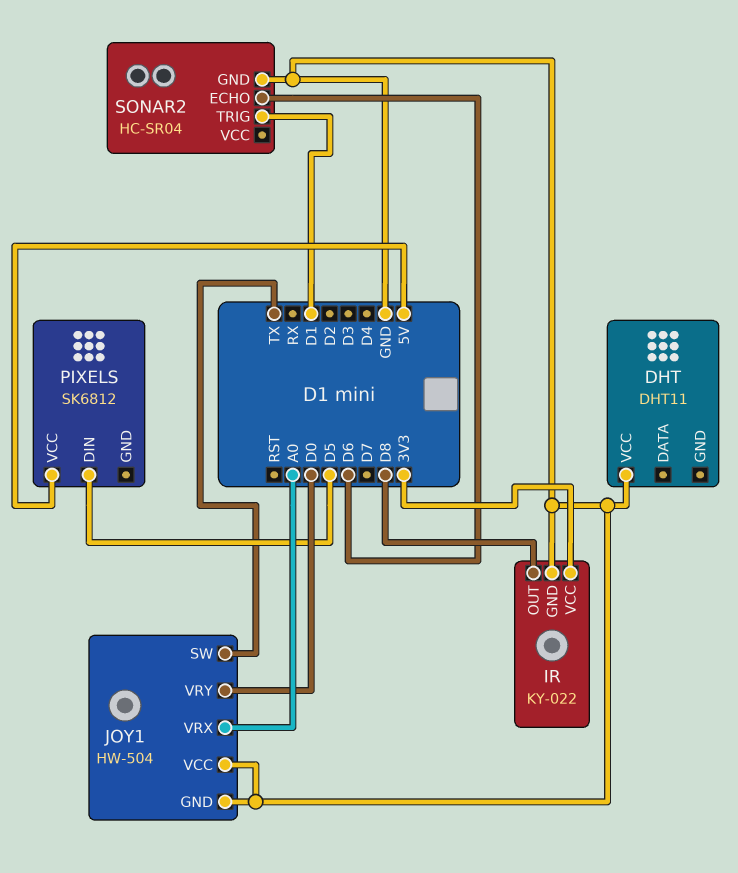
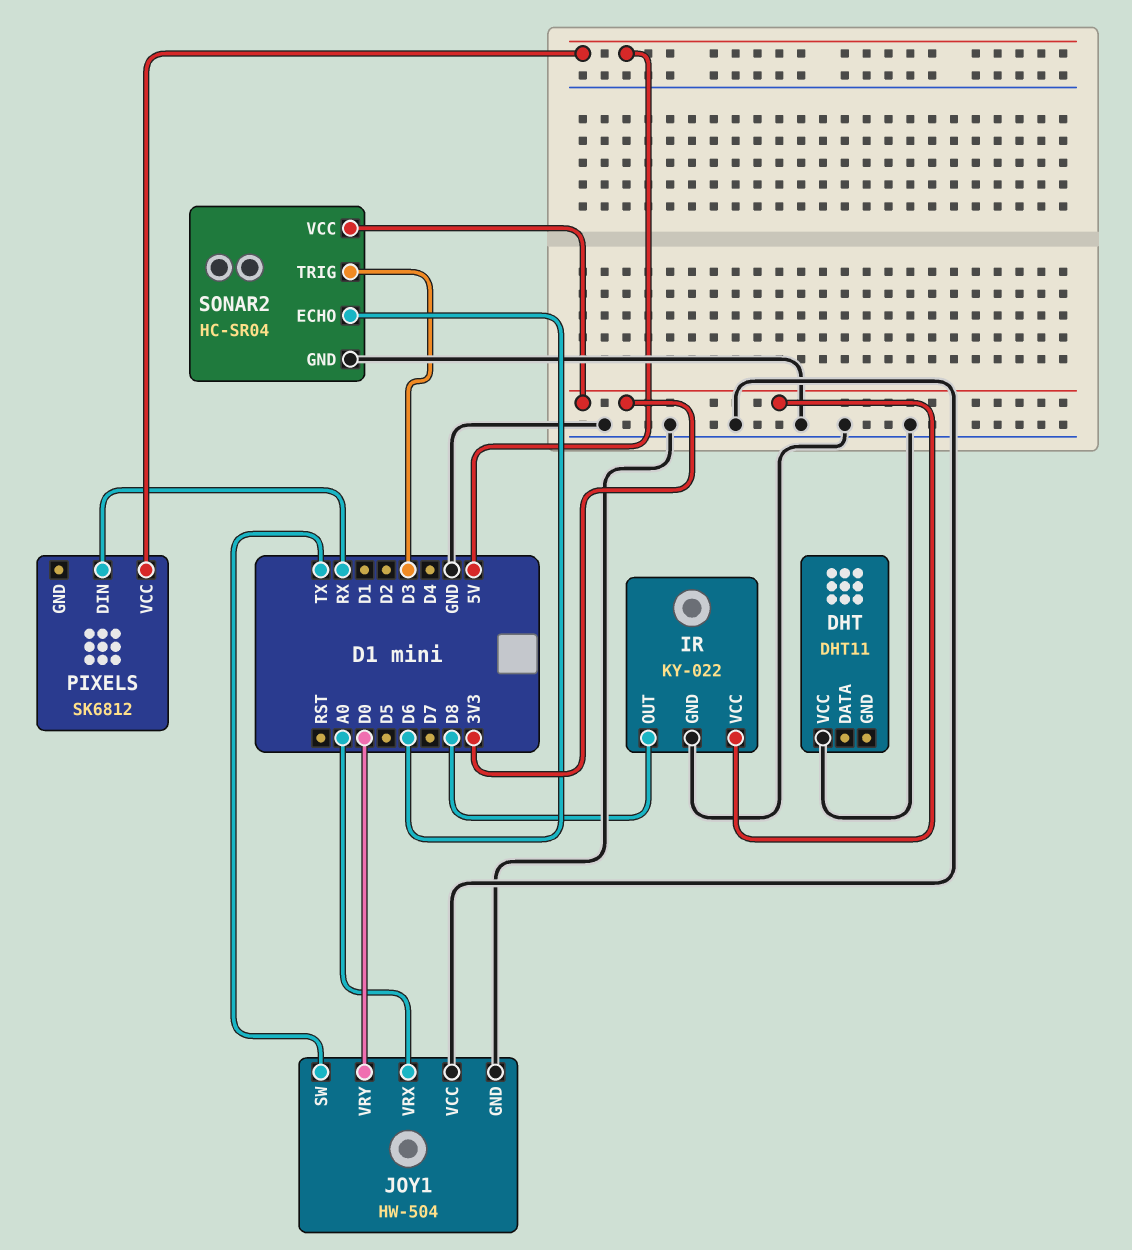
PIXELS pin DIN: D5 -> RX
SONAR2 pin TRIG: D1 -> D3
SONAR2 pin VCC: none -> 3V3

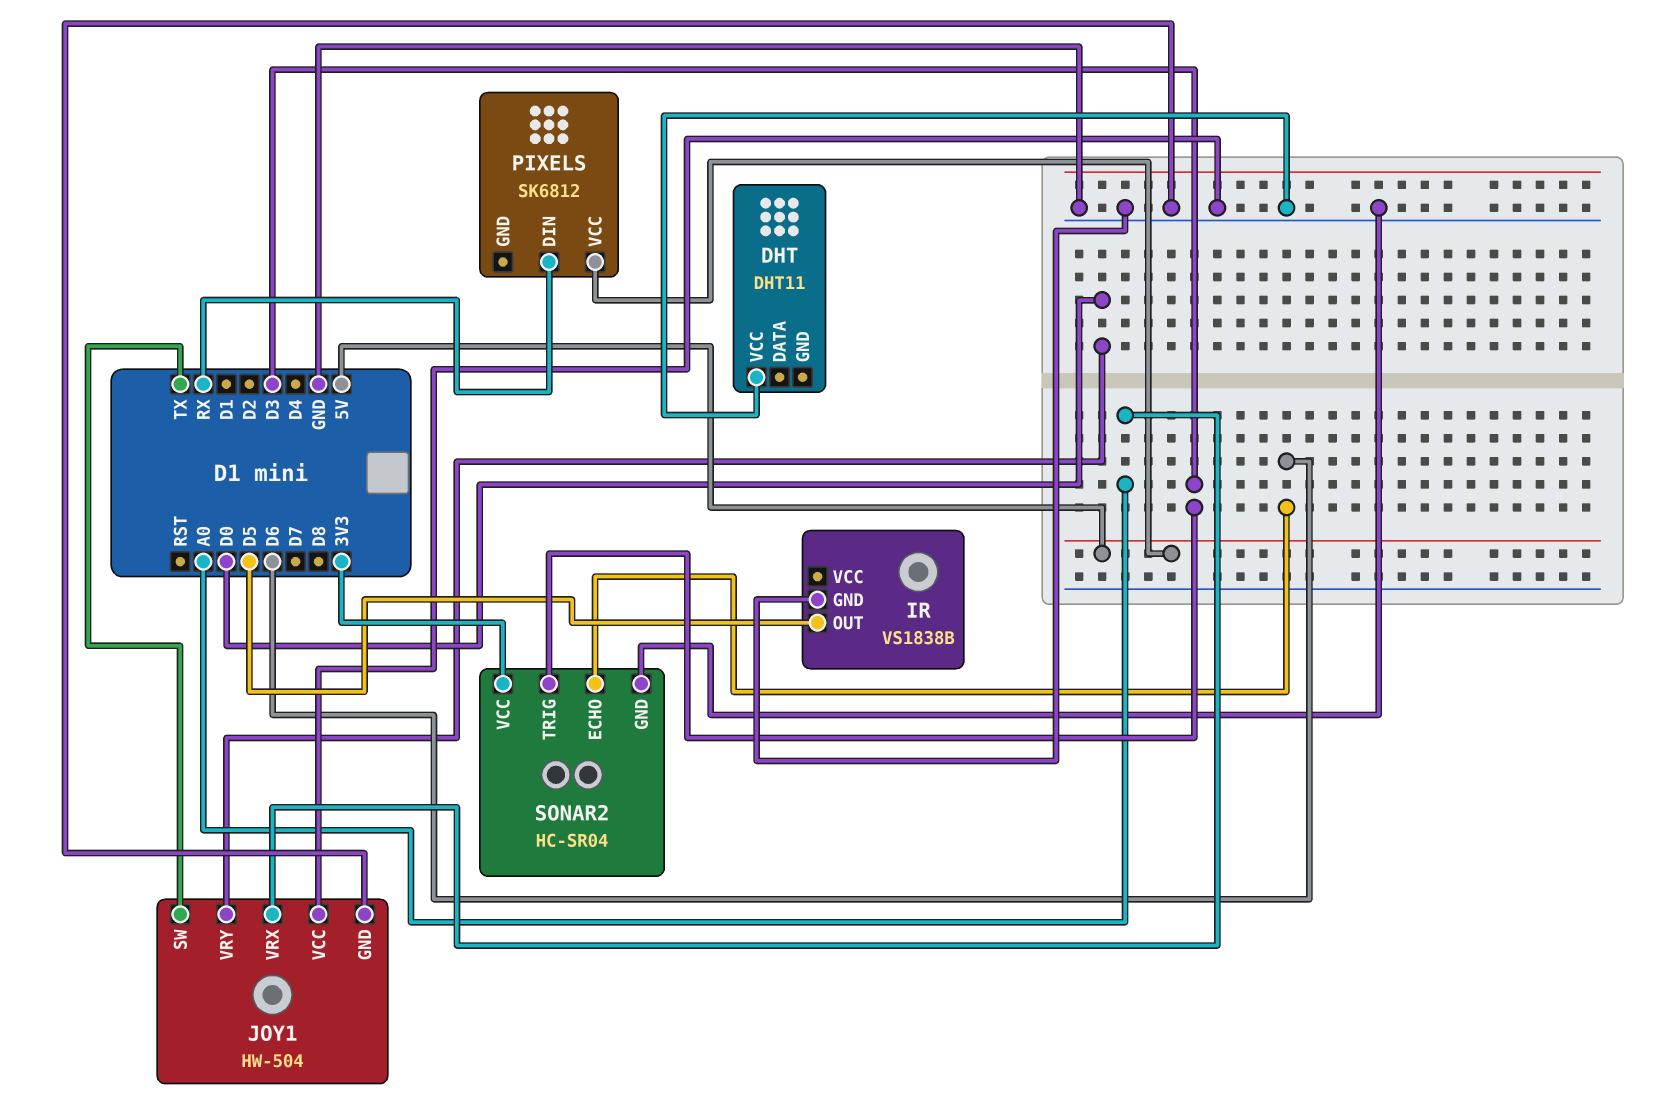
IR: KY-022 -> VS1838B
IR pin OUT: D8 -> D5
IR pin VCC: 3V3 -> none

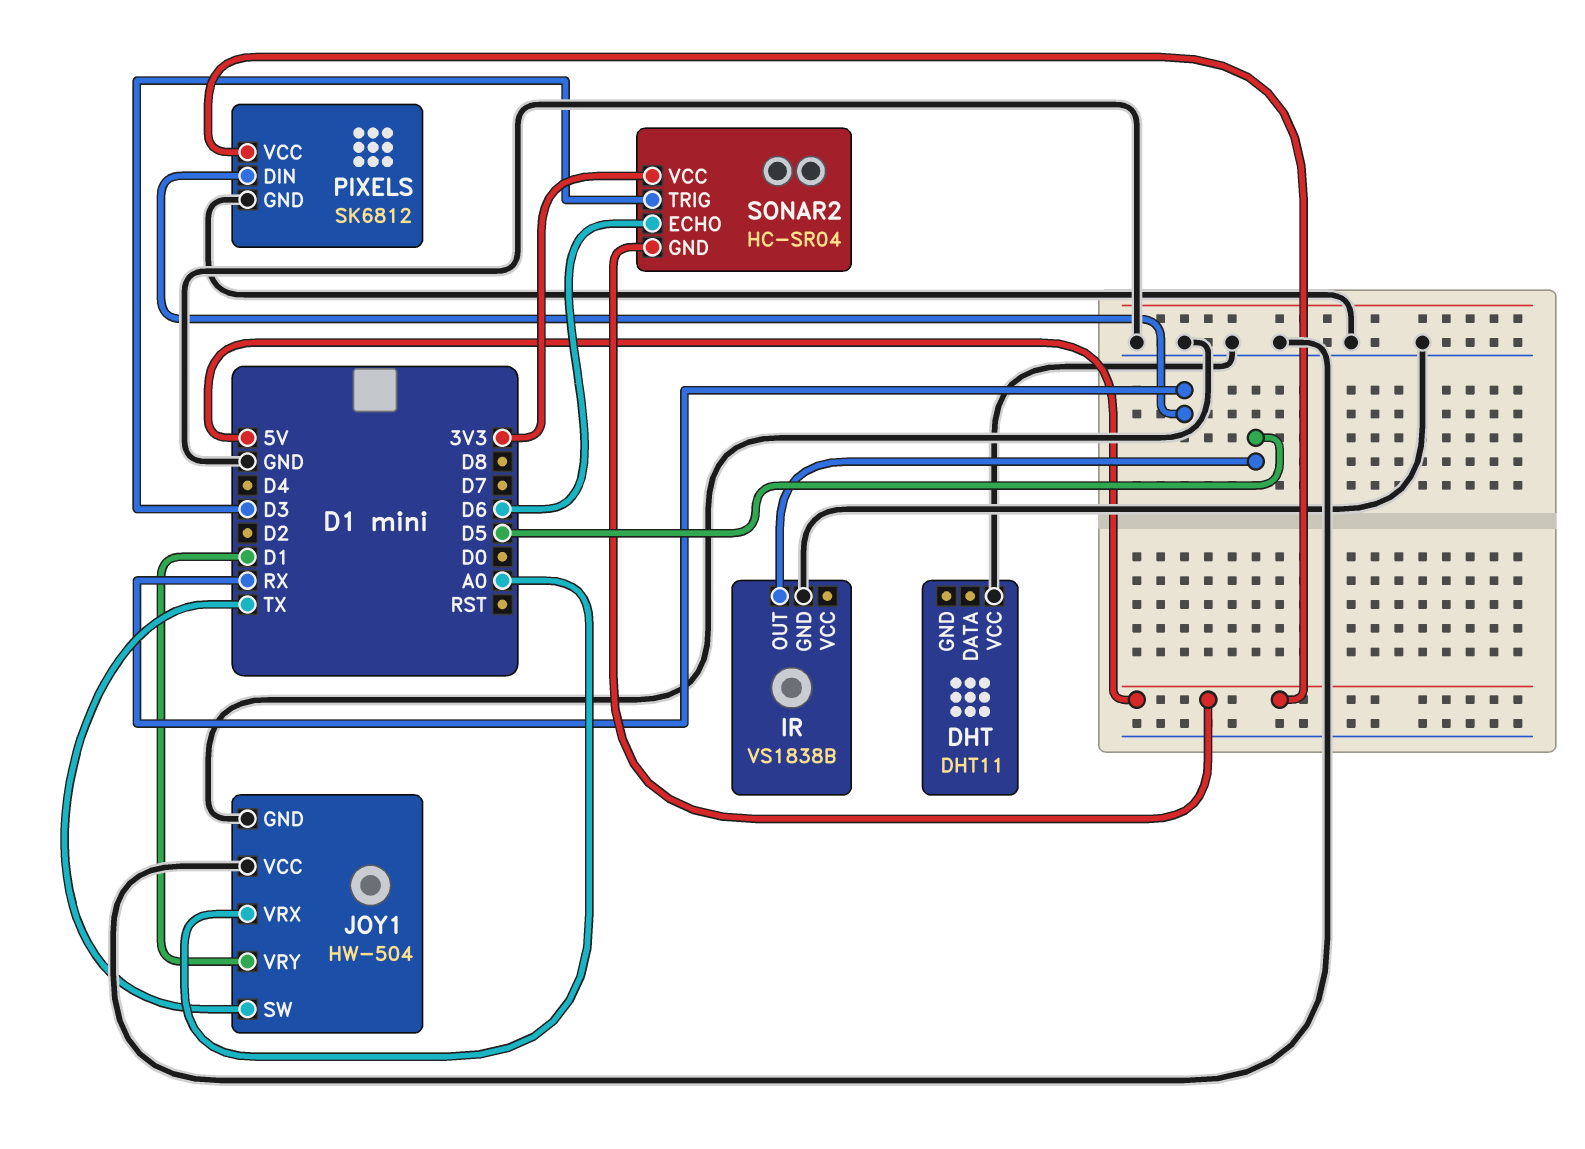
JOY1 pin VRY: D0 -> D1
PIXELS pin GND: none -> GND
SONAR2 pin GND: GND -> 5V

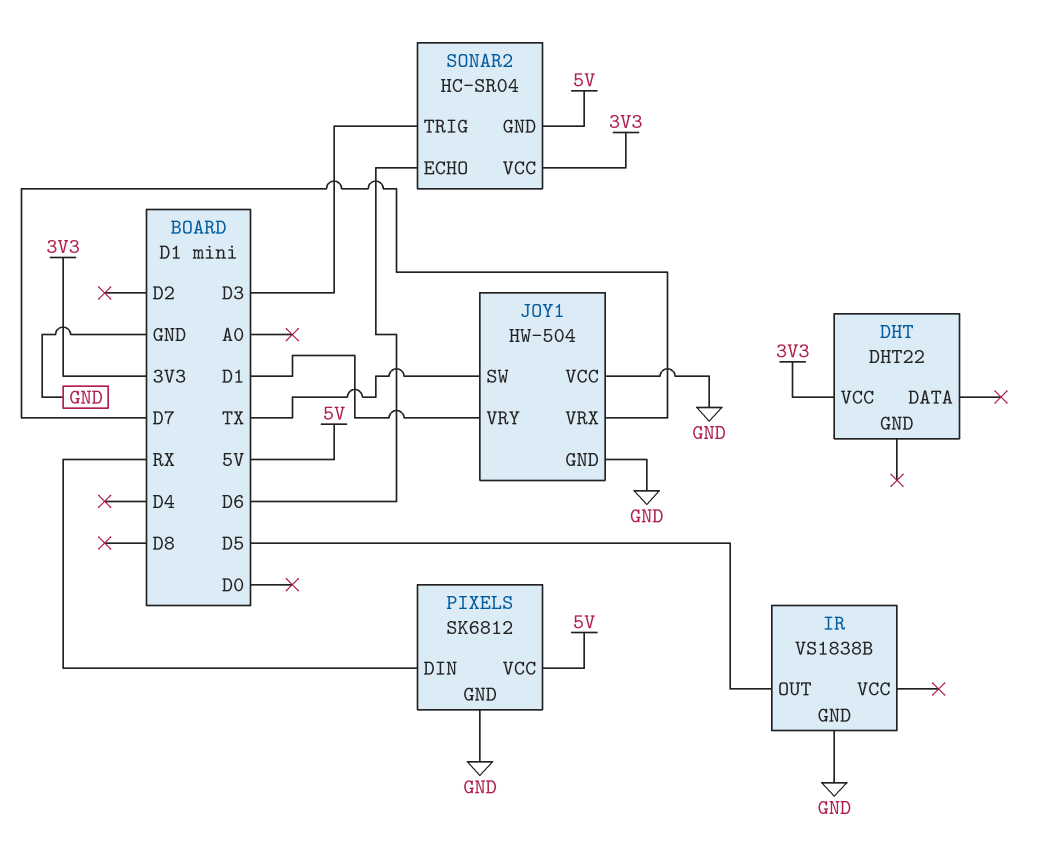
DHT: DHT11 -> DHT22
DHT pin VCC: GND -> 3V3
JOY1 pin VRX: A0 -> D7

